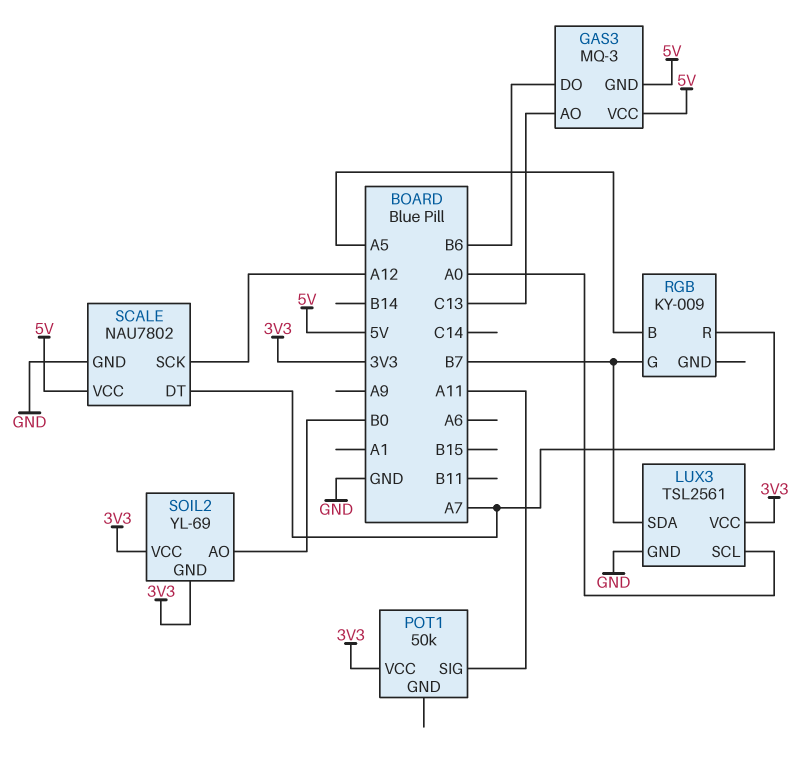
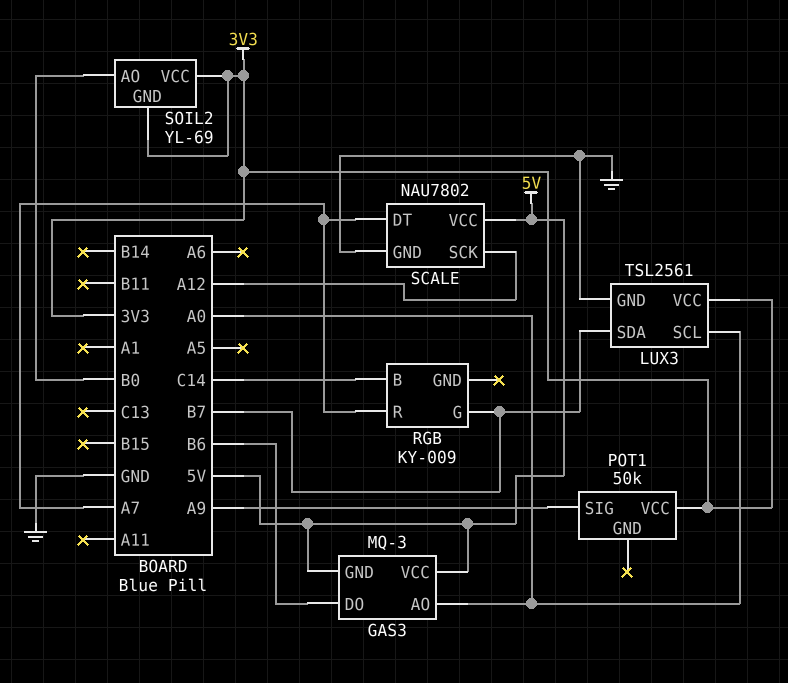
GAS3 pin AO: C13 -> A0
POT1 pin SIG: A11 -> A9
RGB pin B: A5 -> C14

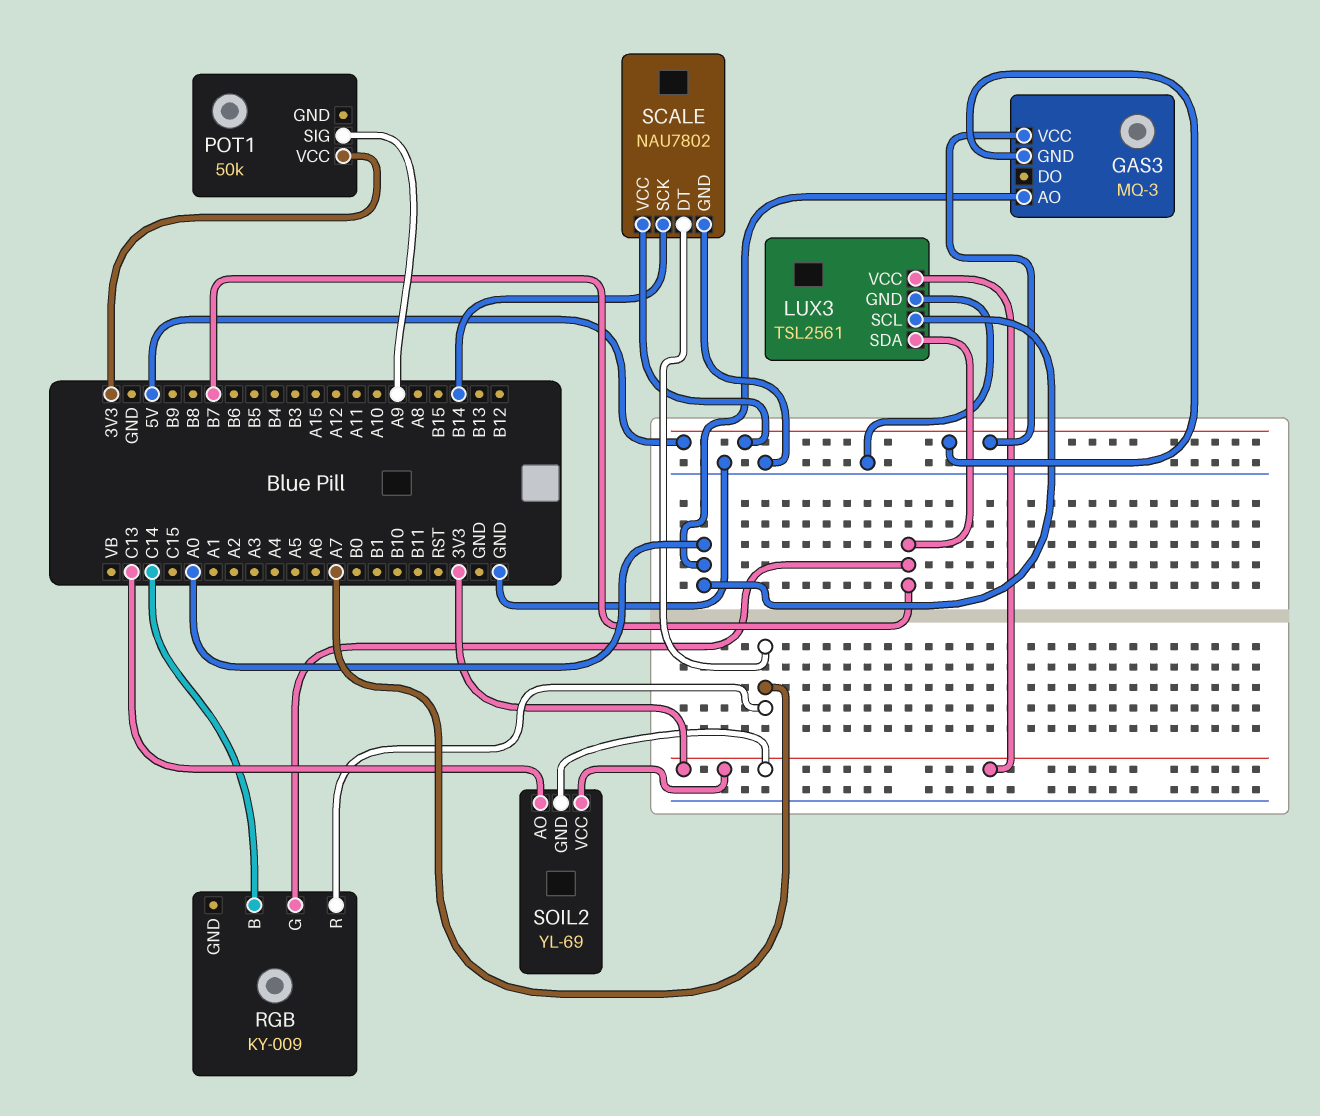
GAS3 pin DO: B6 -> none
SCALE pin SCK: A12 -> B14
SOIL2 pin AO: B0 -> C13

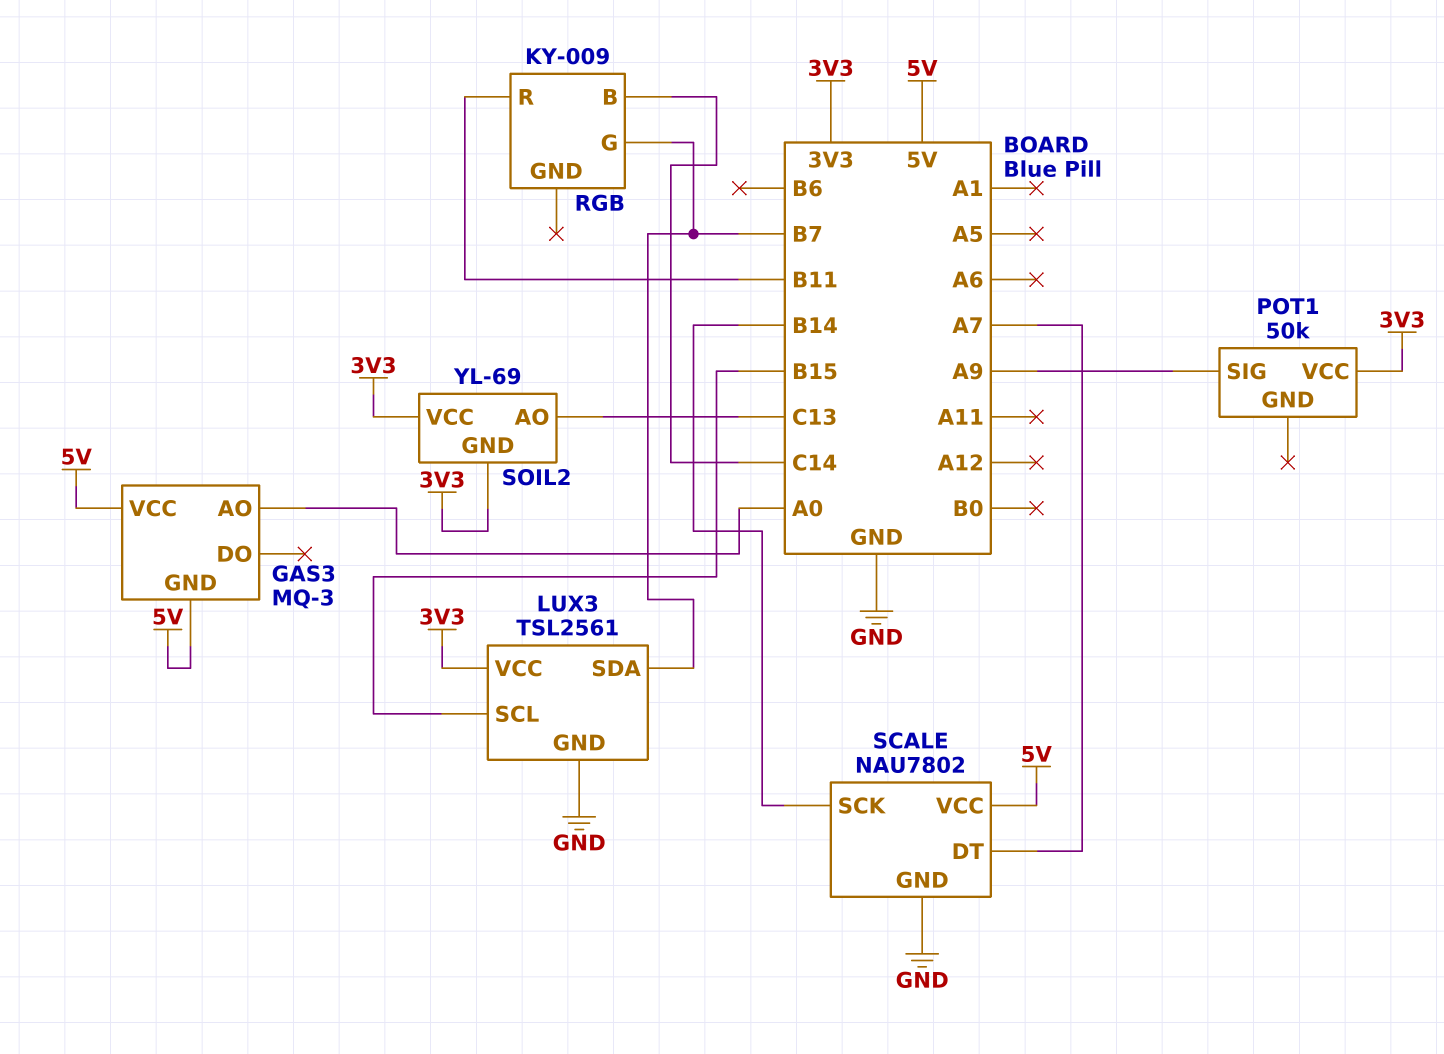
LUX3 pin SCL: A0 -> B15
RGB pin R: A7 -> B11

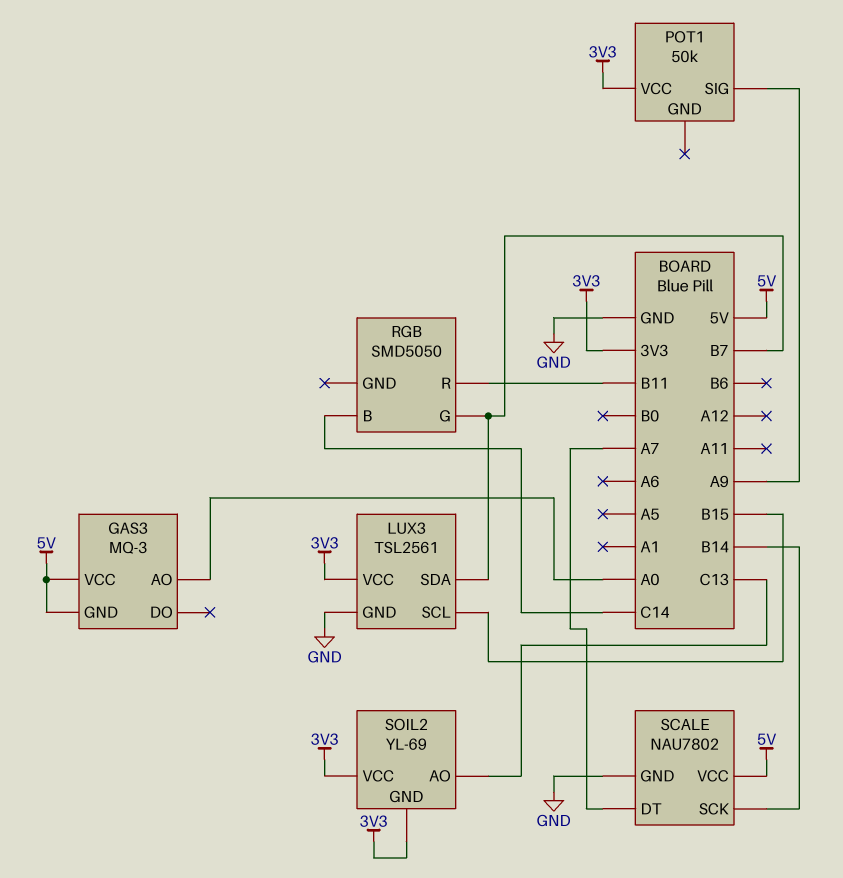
RGB: KY-009 -> SMD5050

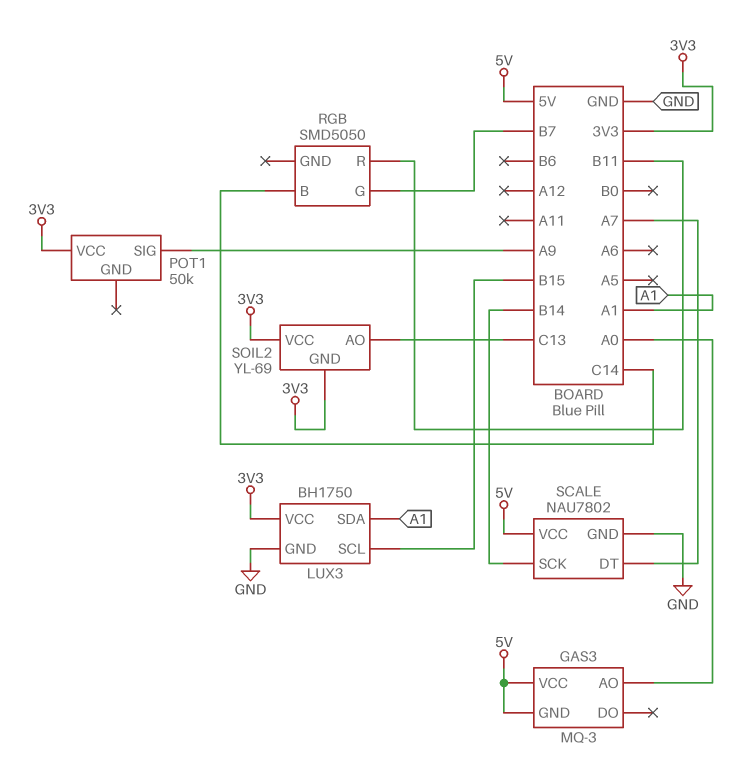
LUX3: TSL2561 -> BH1750
LUX3 pin SDA: B7 -> A1

